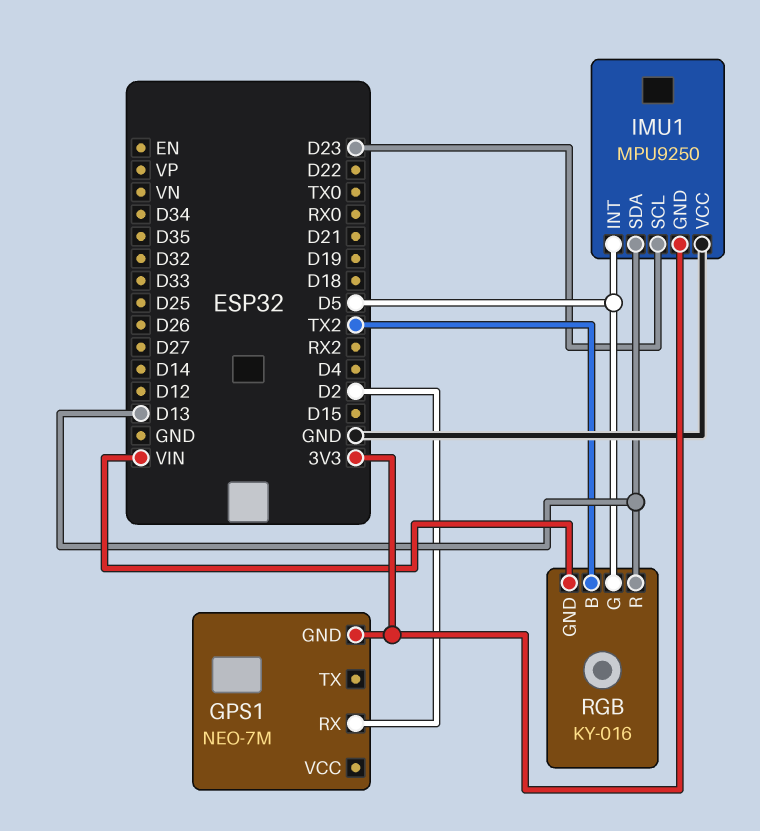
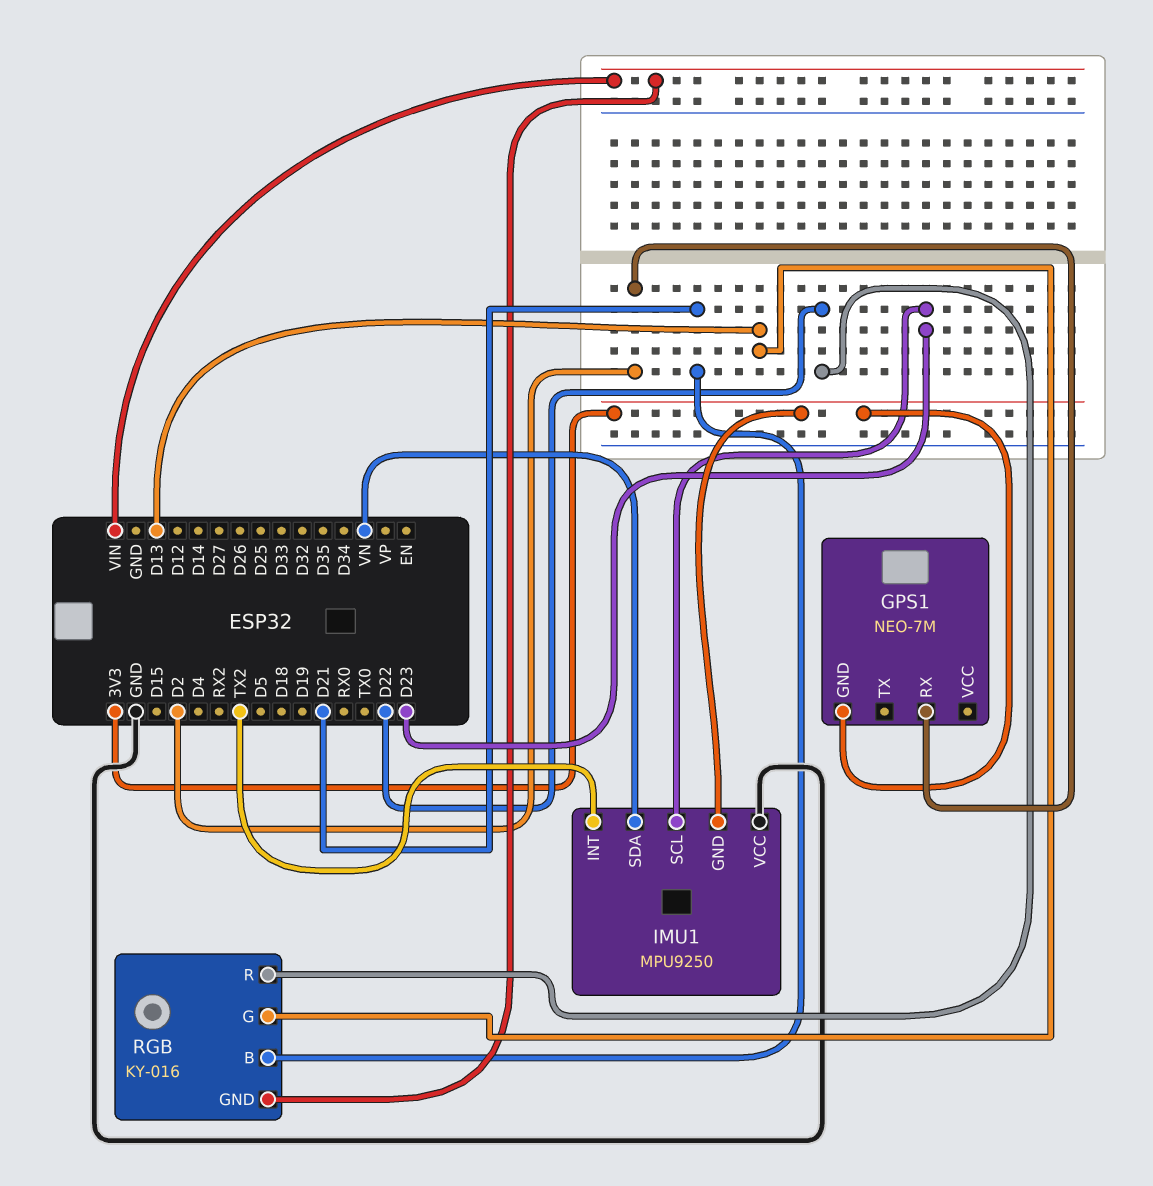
IMU1 pin INT: D5 -> TX2
IMU1 pin SDA: D13 -> VN
RGB pin B: TX2 -> D21
RGB pin G: D5 -> D13
RGB pin R: D13 -> D22

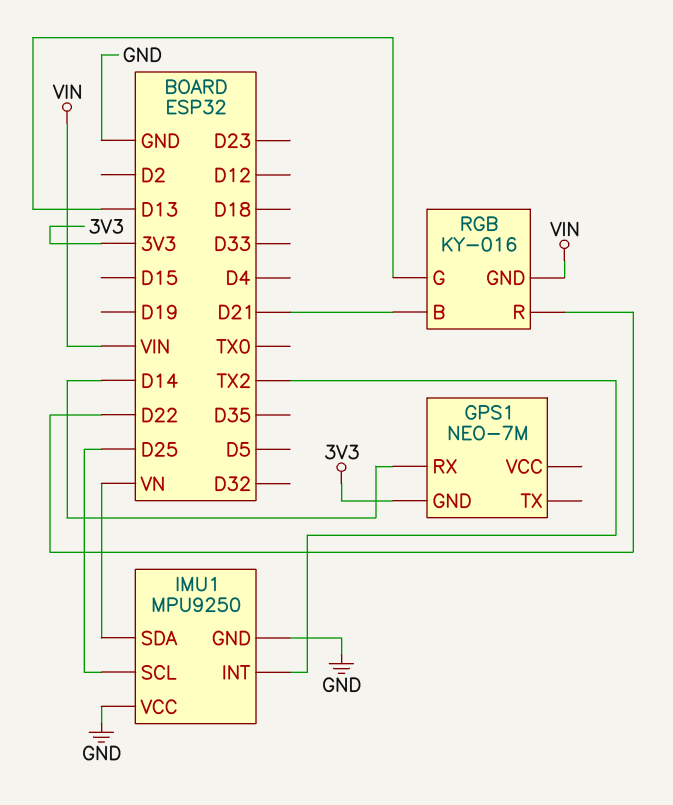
GPS1 pin RX: D2 -> D14
IMU1 pin GND: 3V3 -> GND
IMU1 pin SCL: D23 -> D25

